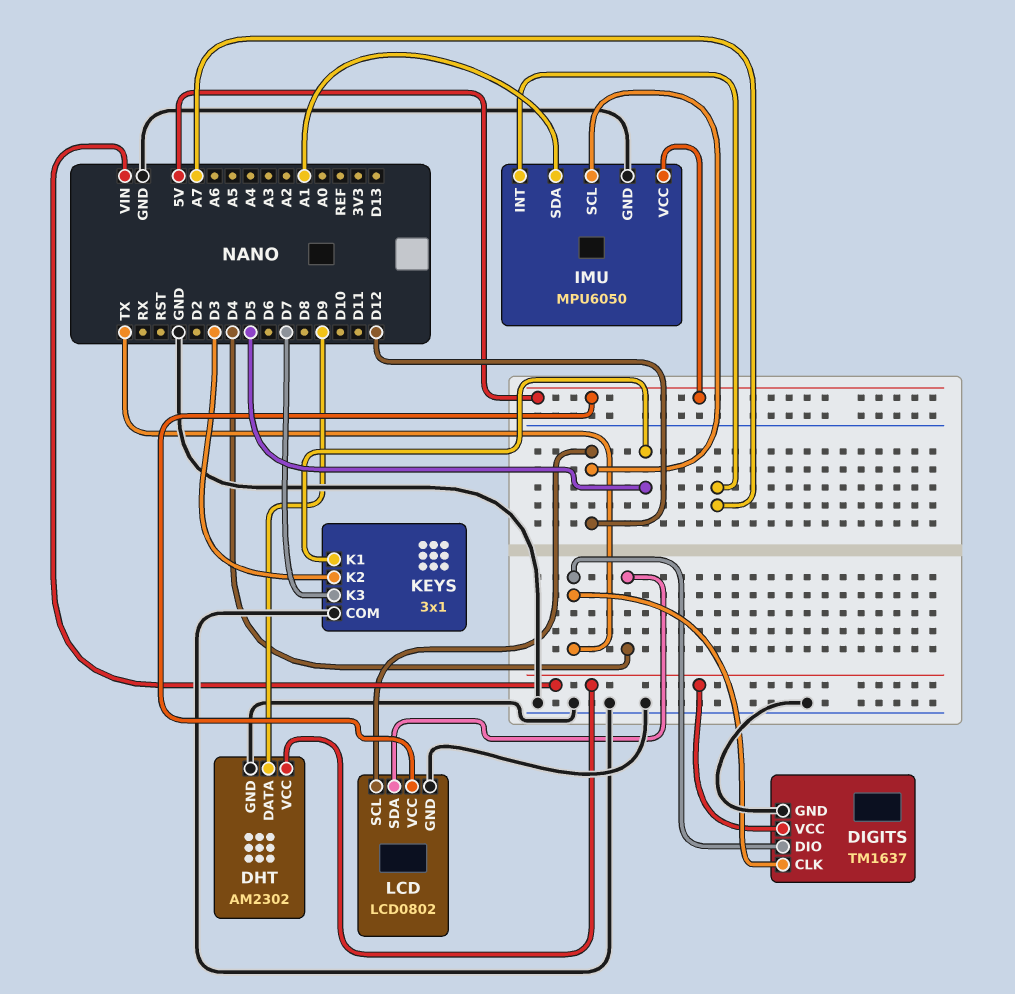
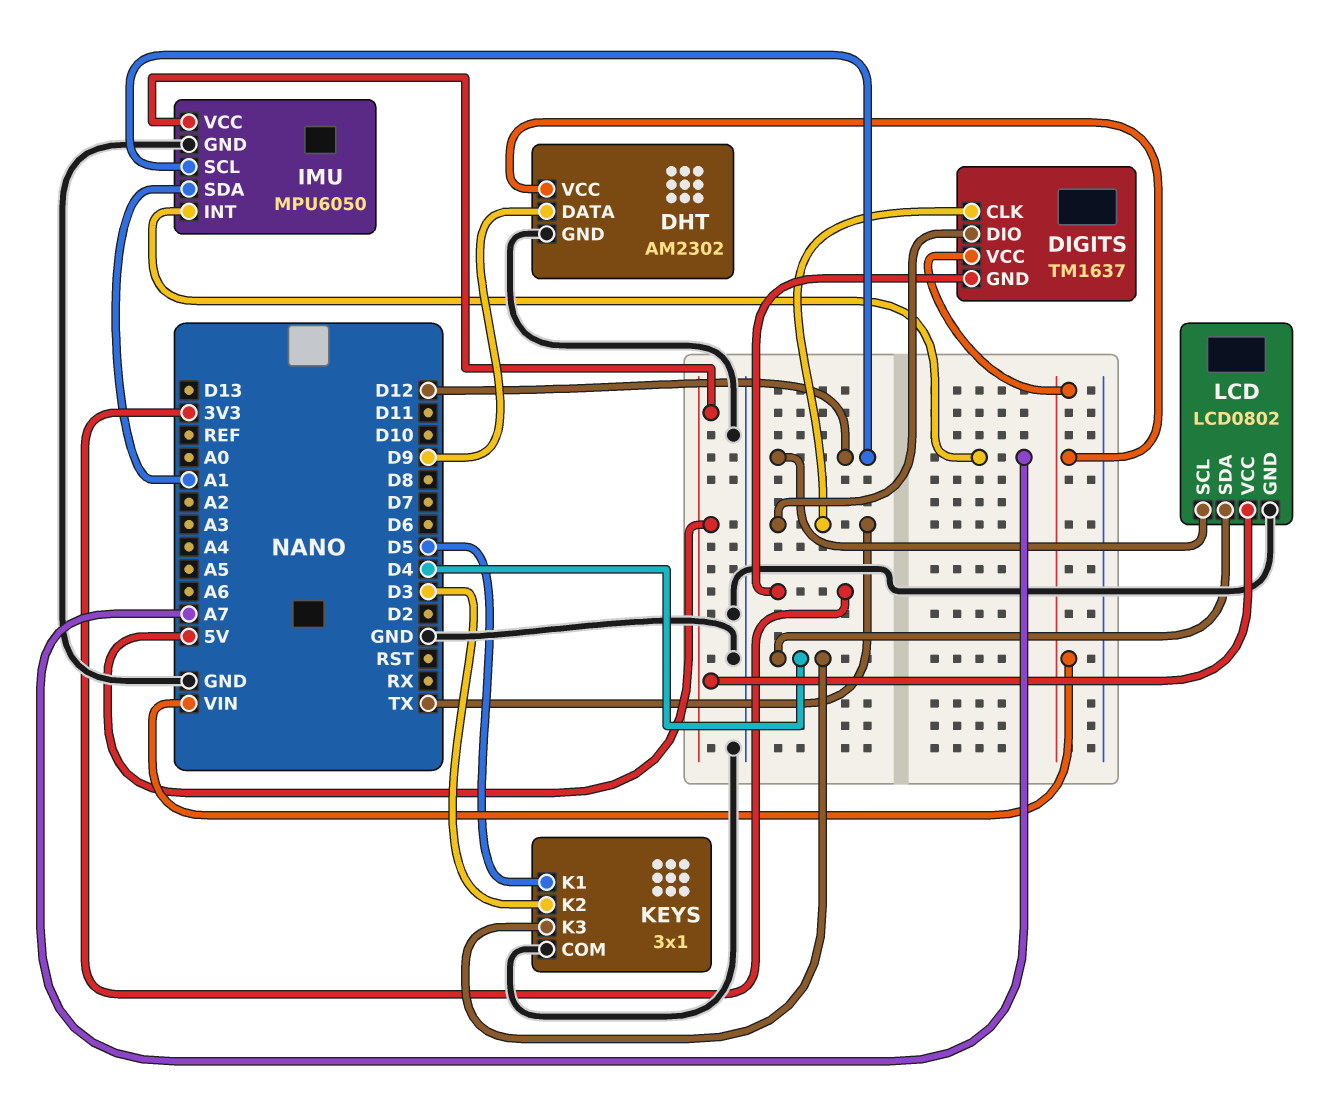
DIGITS pin GND: GND -> 3V3
KEYS pin K3: D7 -> D4

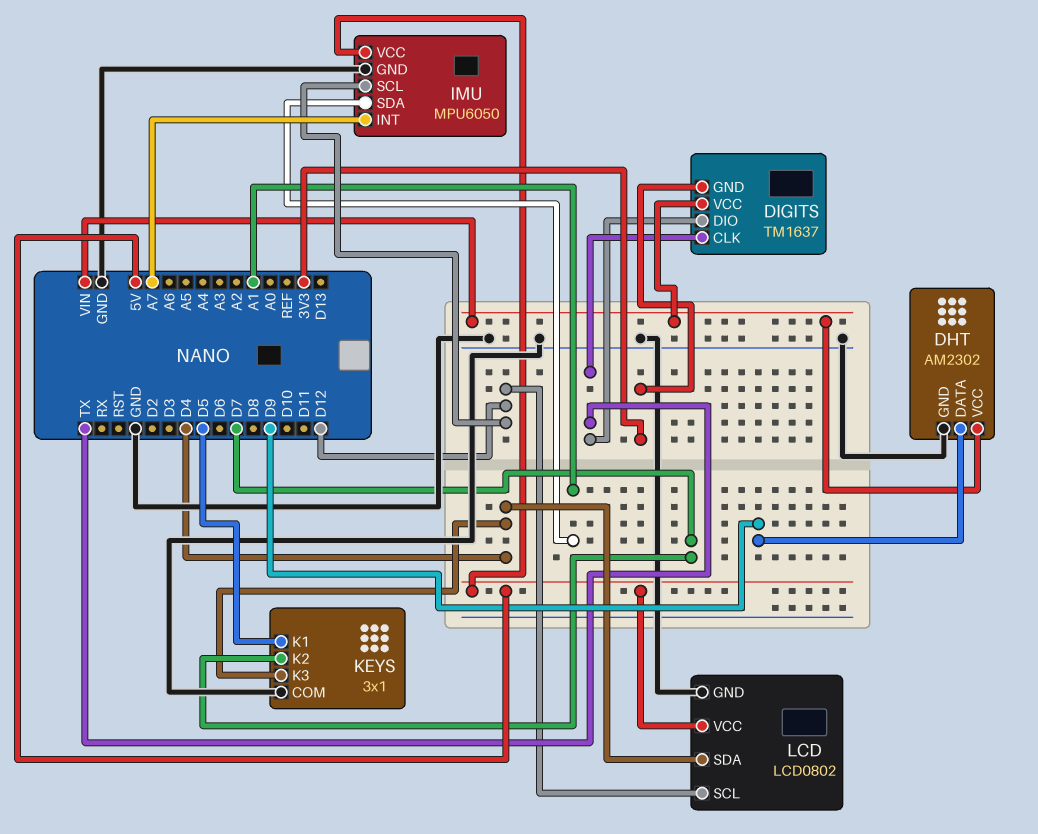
KEYS pin K2: D3 -> D7

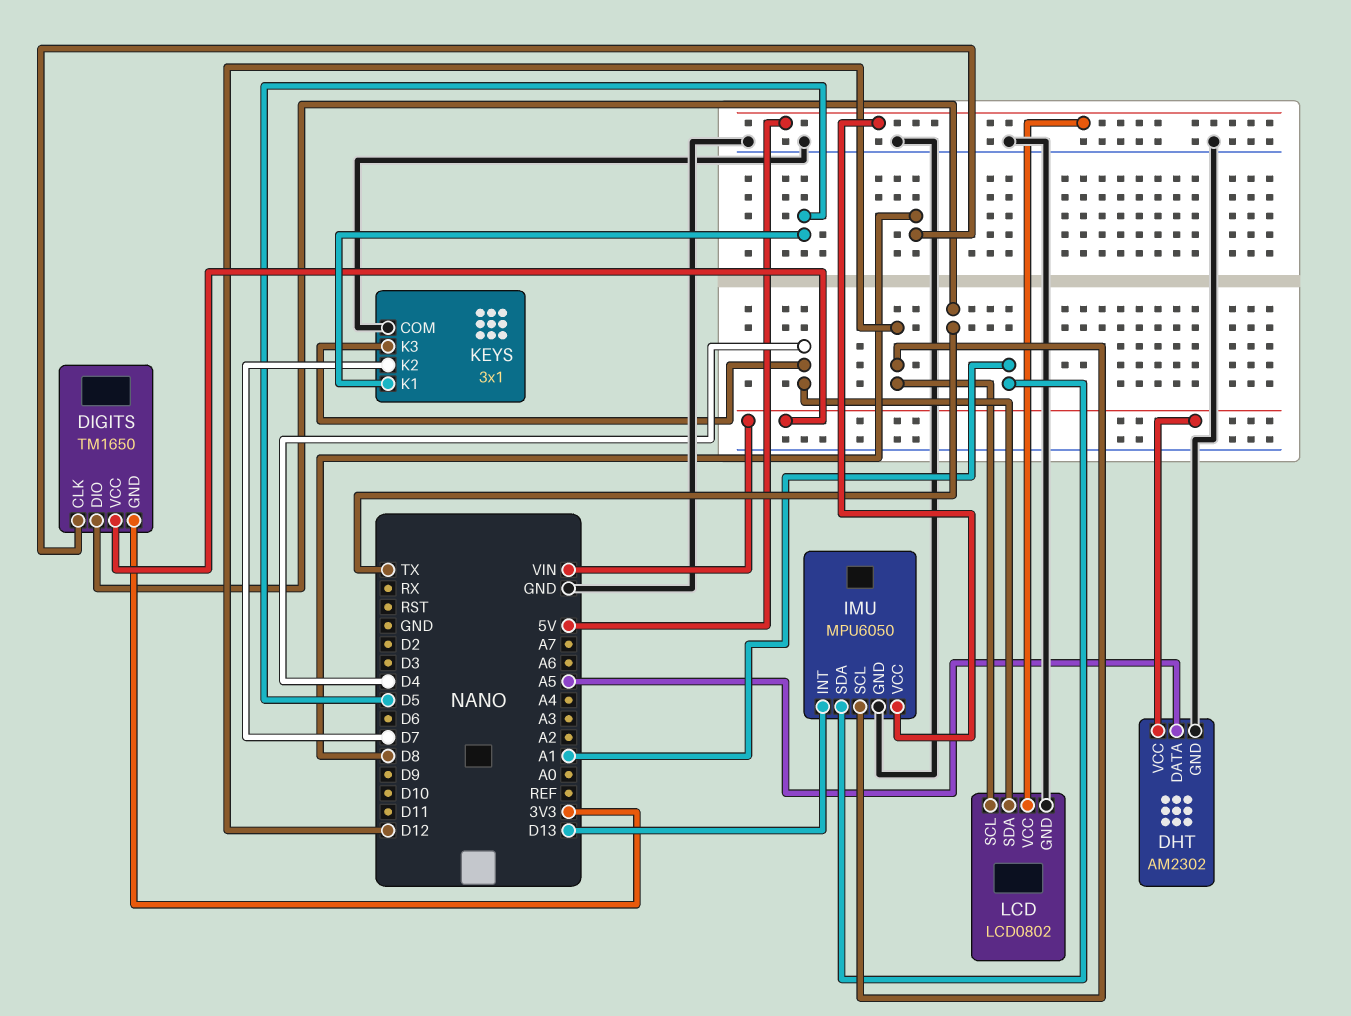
DHT pin DATA: D9 -> A5
DIGITS: TM1637 -> TM1650
DIGITS pin CLK: TX -> D8
IMU pin INT: A7 -> D13

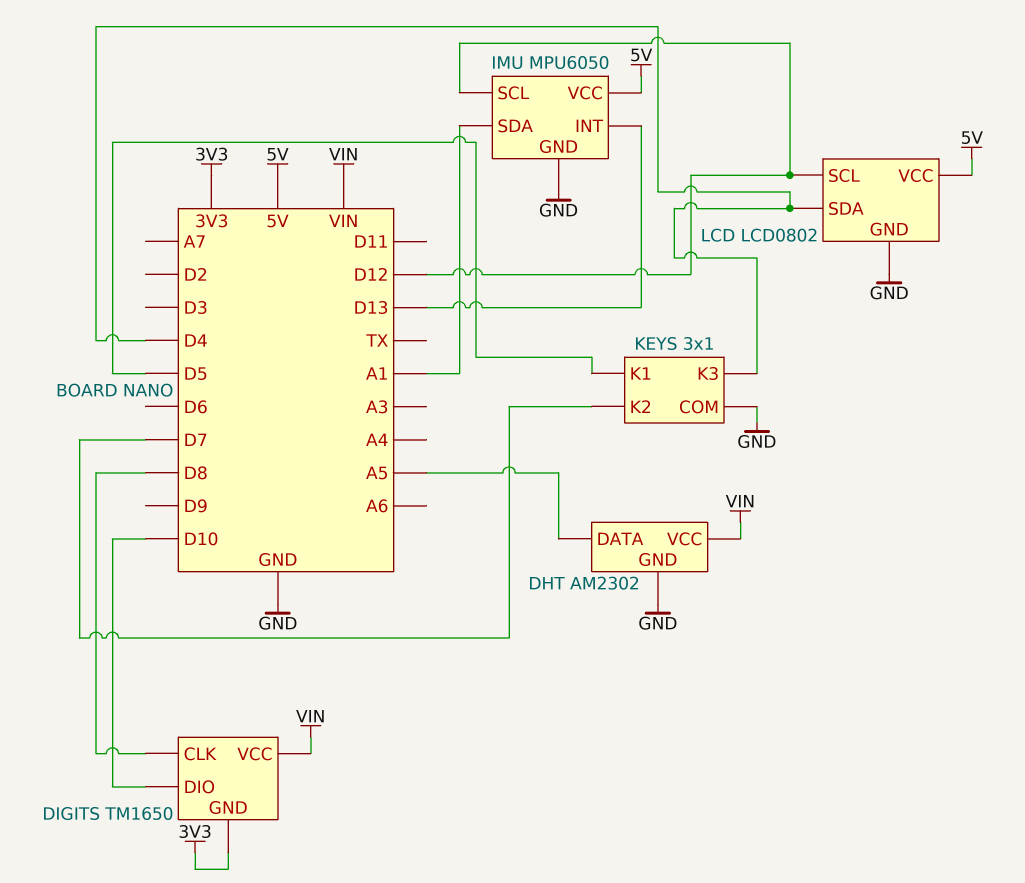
DIGITS pin DIO: TX -> D10

